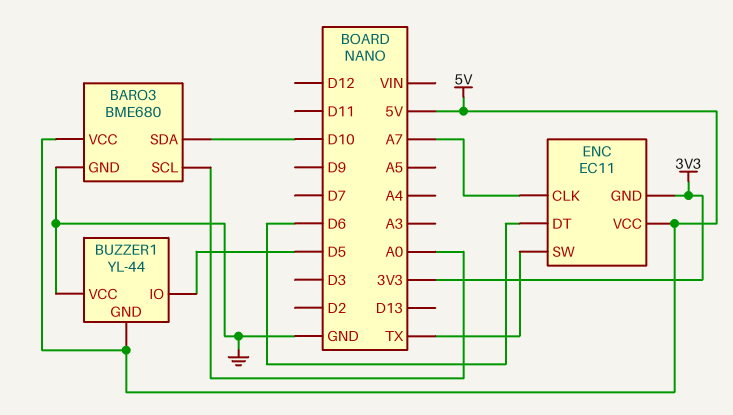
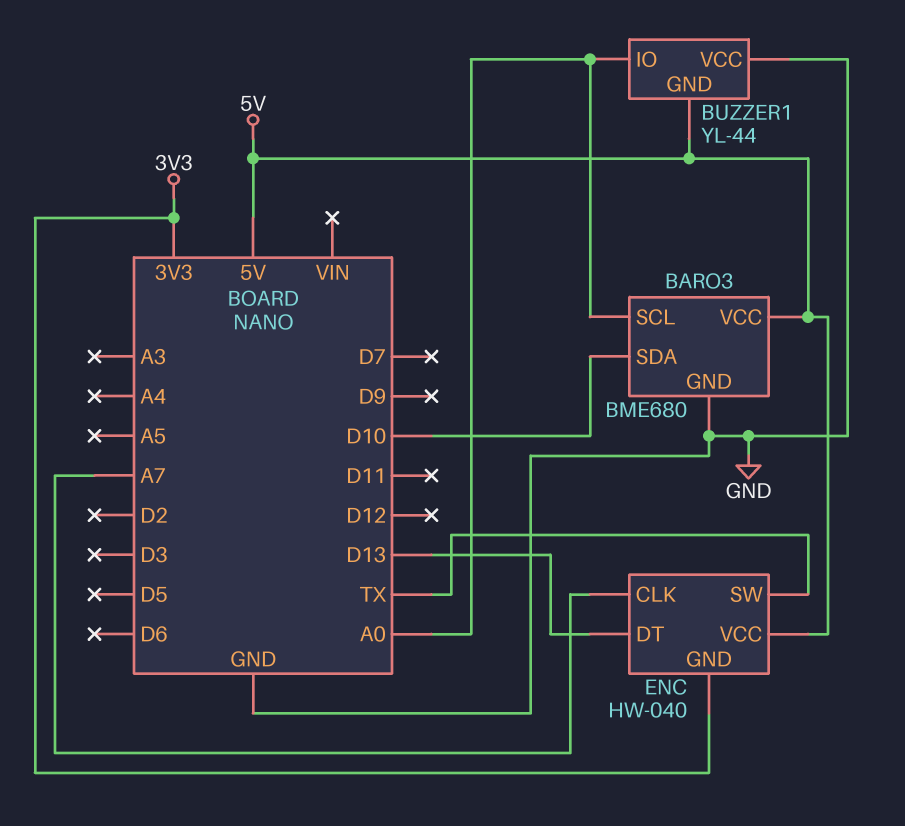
BUZZER1 pin IO: D5 -> A0
ENC: EC11 -> HW-040
ENC pin DT: D6 -> D13

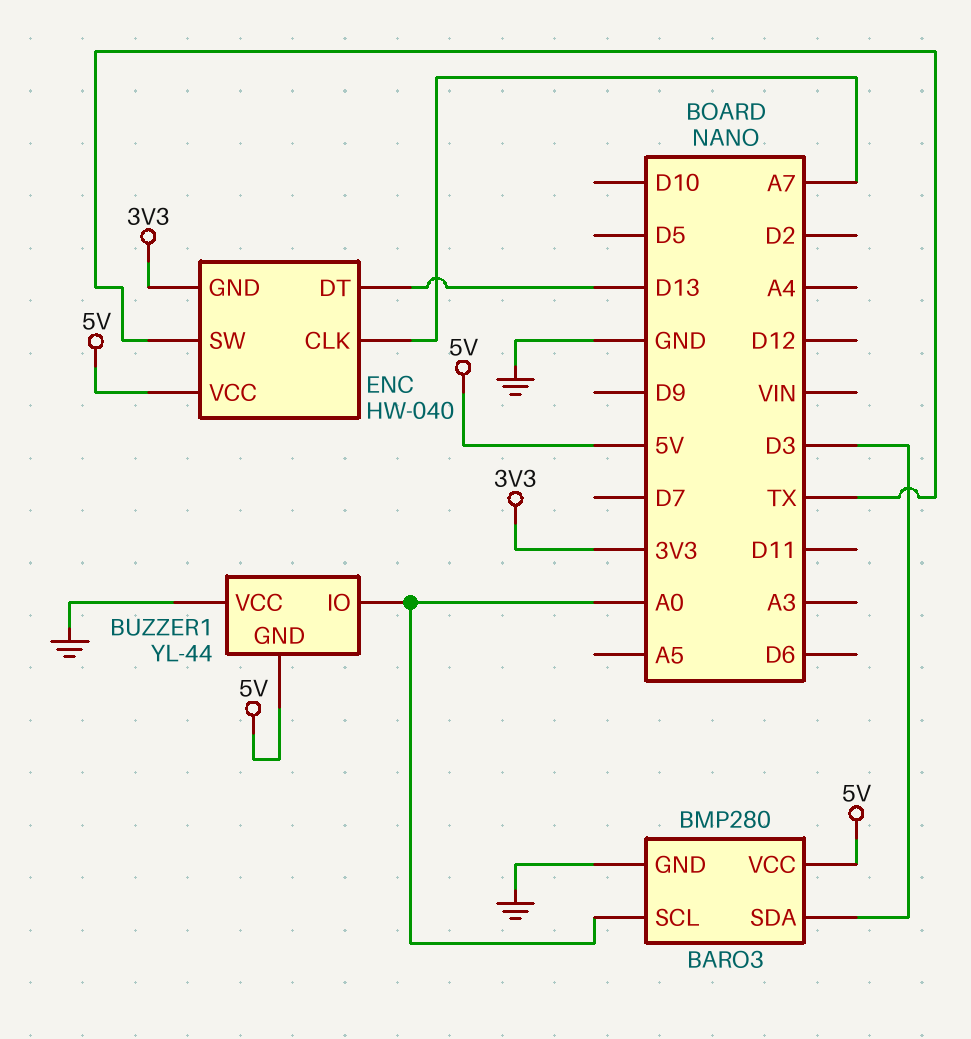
BARO3: BME680 -> BMP280
BARO3 pin SDA: D10 -> D3

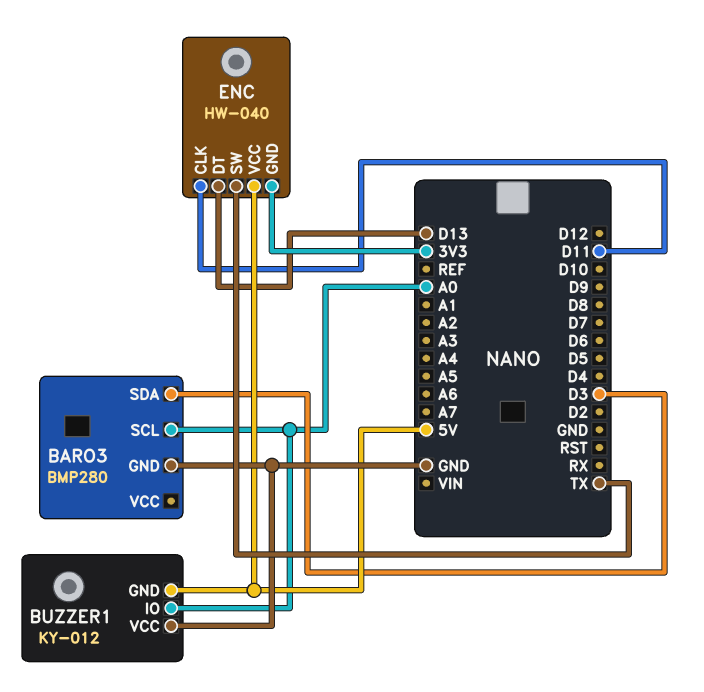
BARO3 pin VCC: 5V -> none
BUZZER1: YL-44 -> KY-012
ENC pin CLK: A7 -> D11

